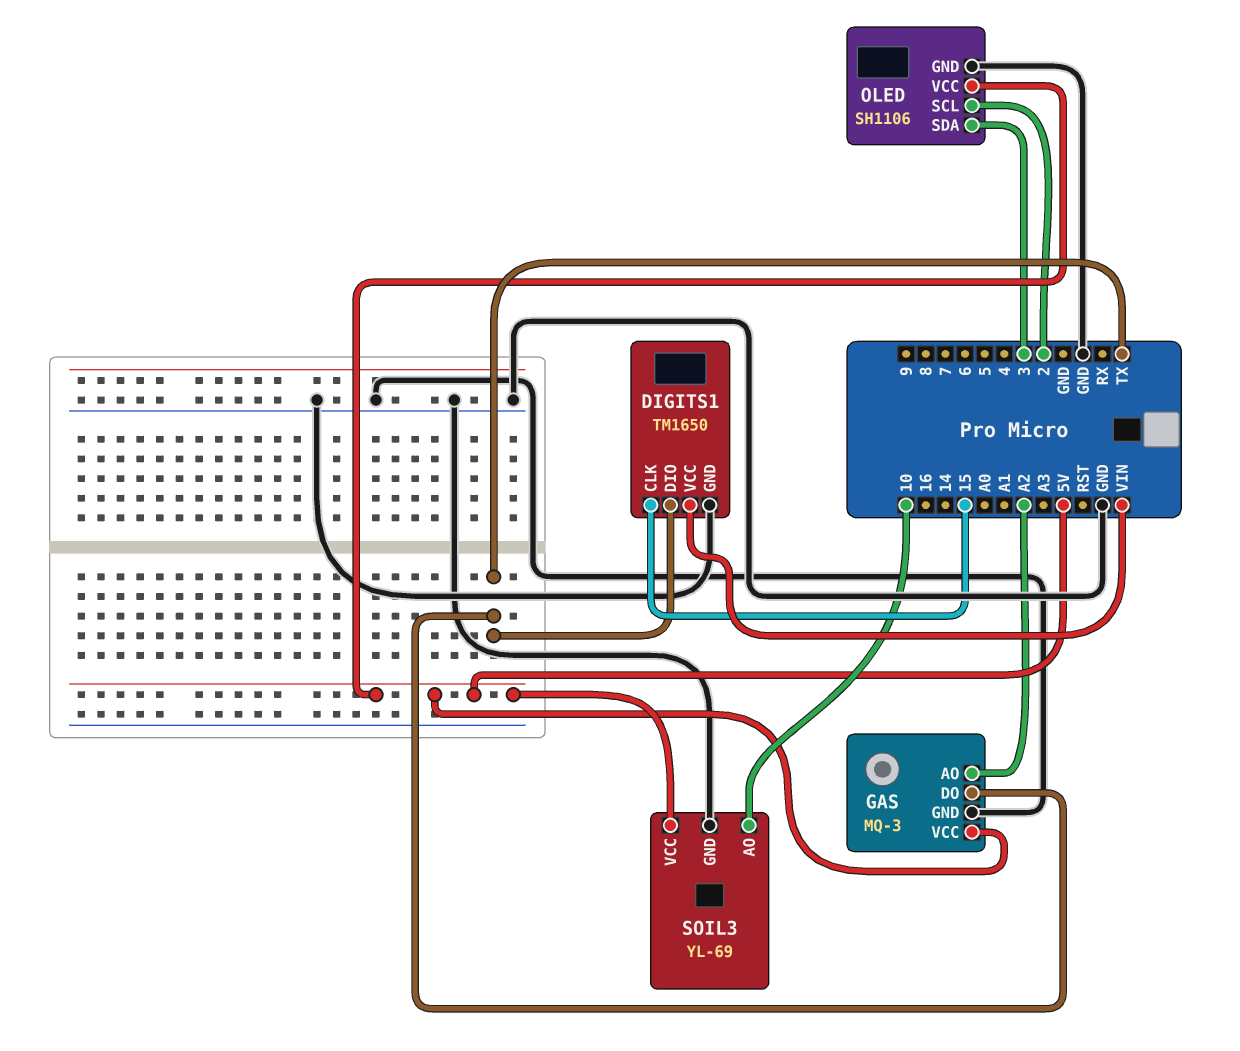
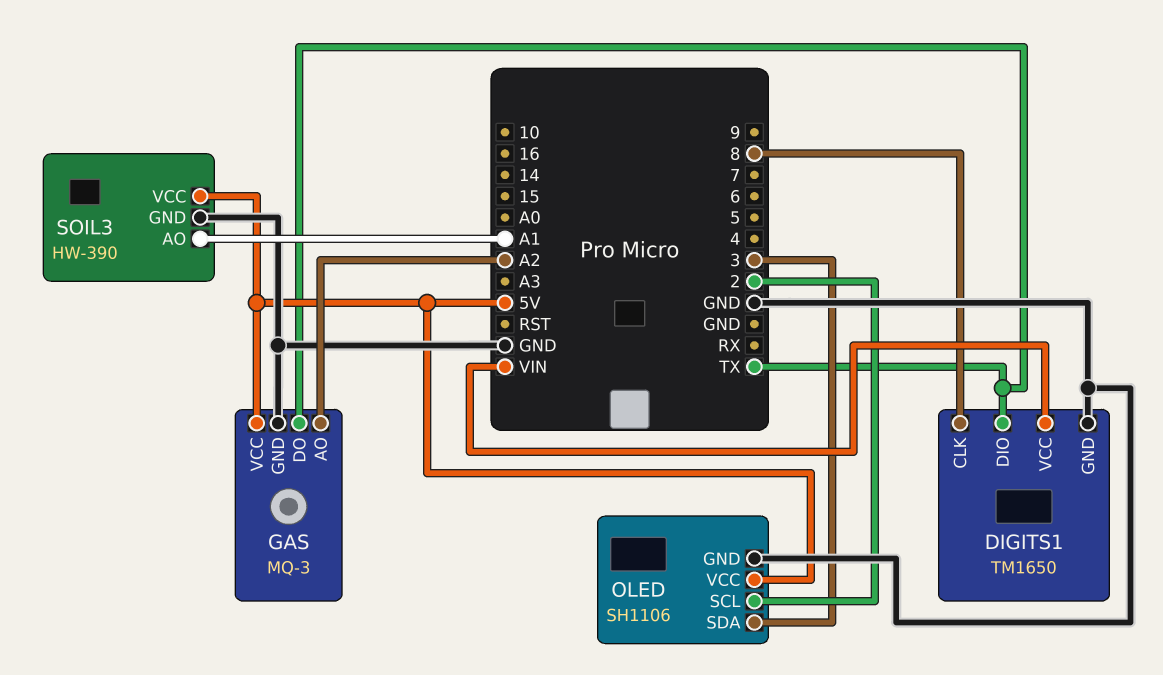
DIGITS1 pin CLK: 15 -> 8
SOIL3: YL-69 -> HW-390
SOIL3 pin AO: 10 -> A1

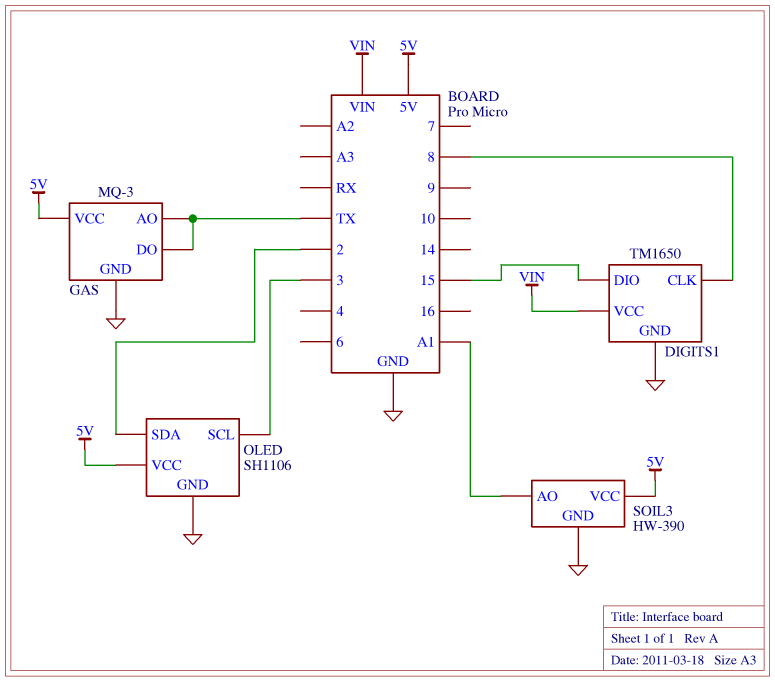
DIGITS1 pin DIO: TX -> 15
GAS pin AO: A2 -> TX
OLED pin SCL: 2 -> 3
OLED pin SDA: 3 -> 2

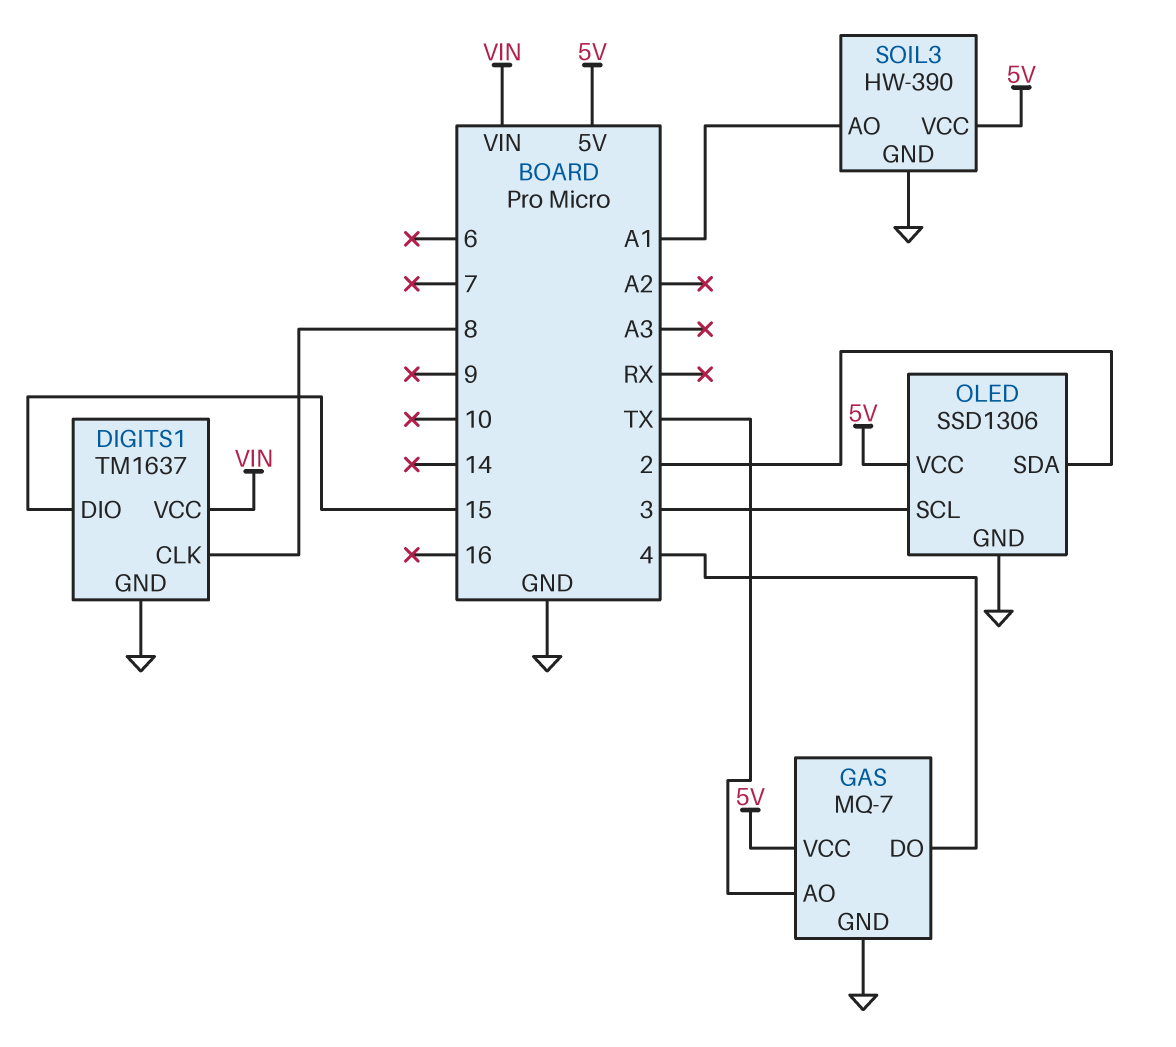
DIGITS1: TM1650 -> TM1637
GAS: MQ-3 -> MQ-7
GAS pin DO: TX -> 4
OLED: SH1106 -> SSD1306

